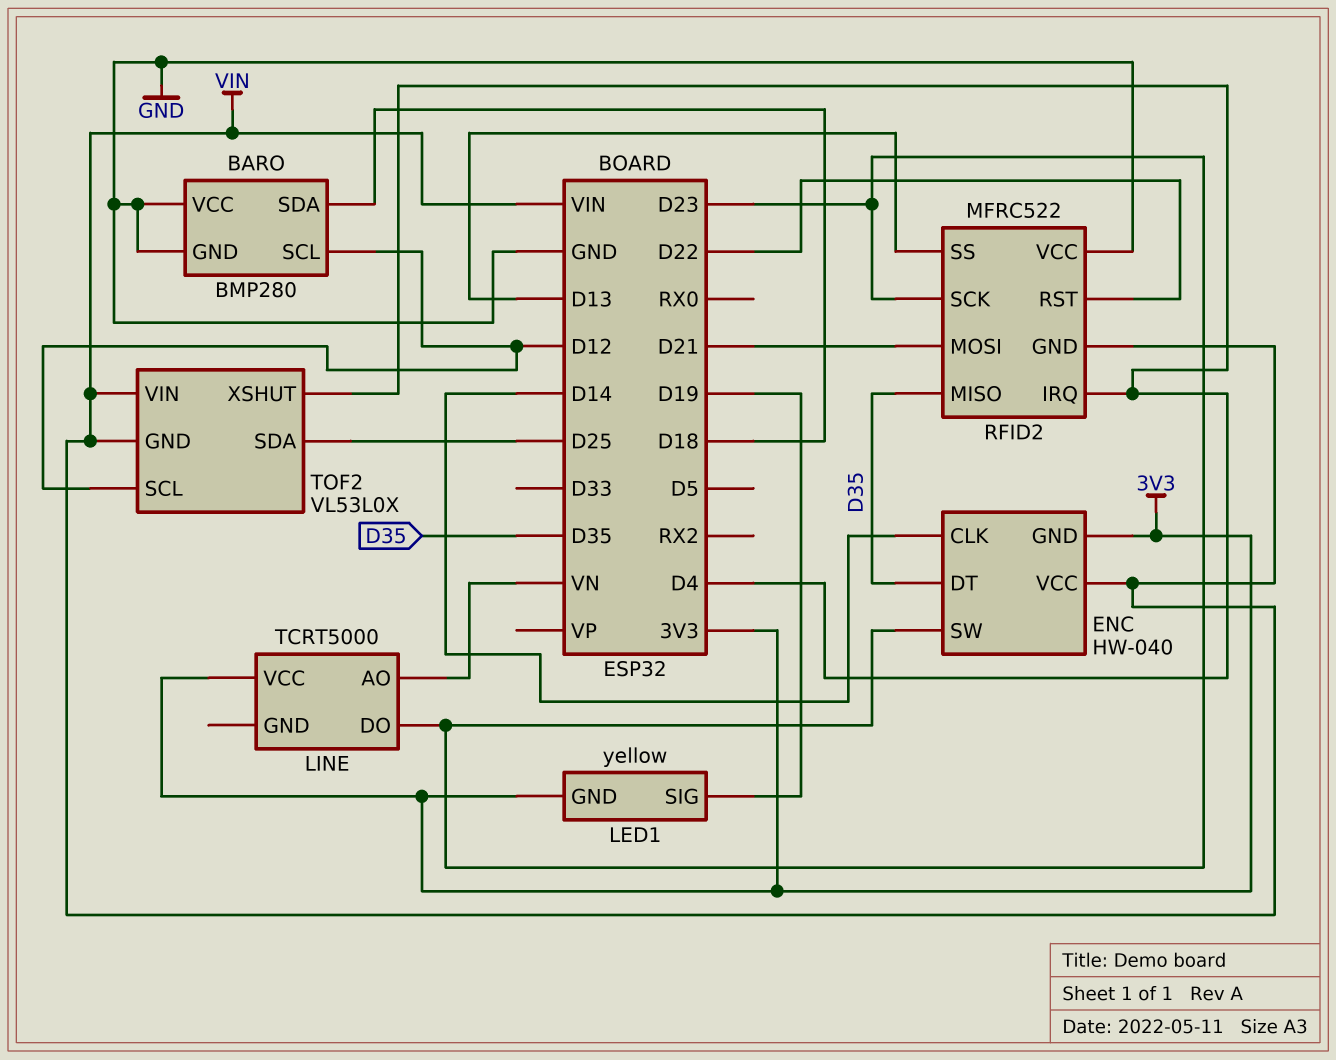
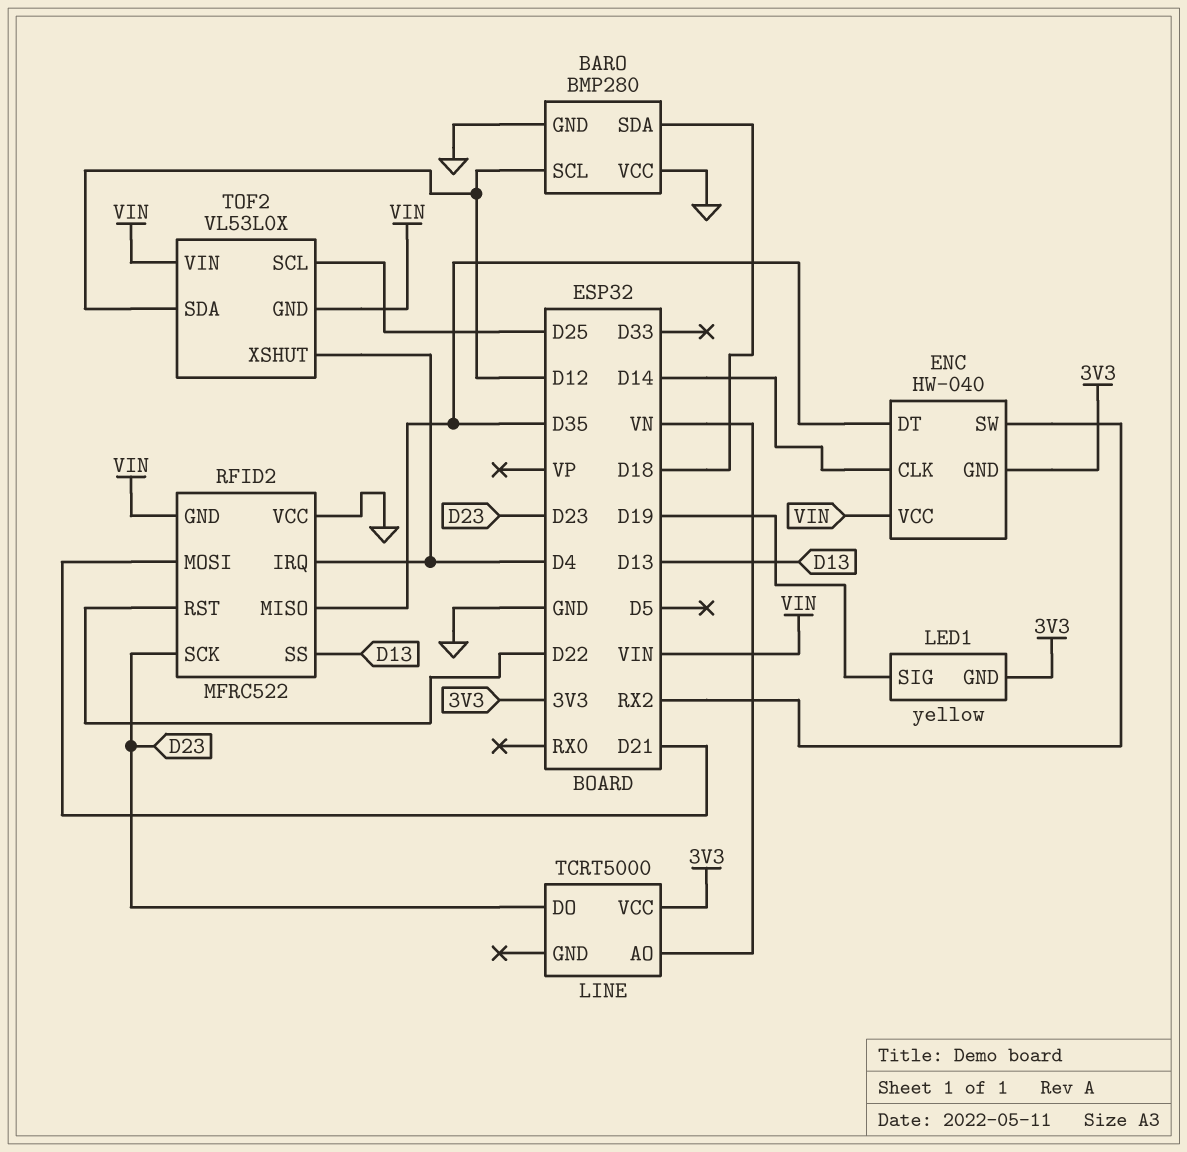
ENC pin SW: D23 -> RX2
TOF2 pin SCL: D12 -> D25
TOF2 pin SDA: D25 -> D12

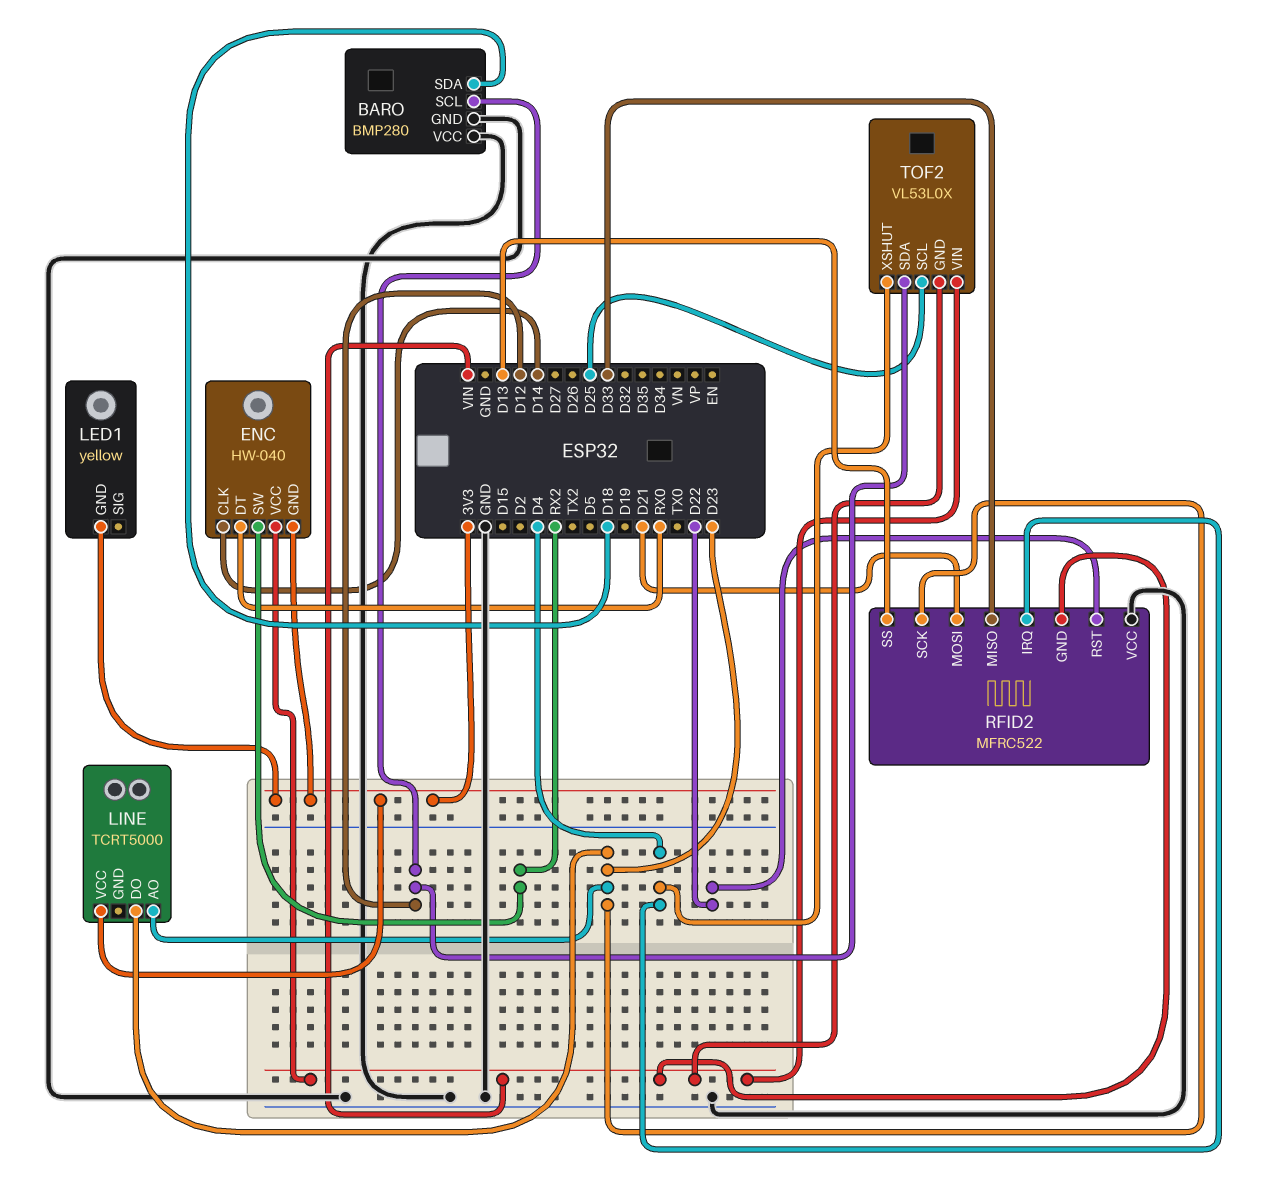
ENC pin DT: D35 -> RX0
LED1 pin SIG: D19 -> none
LINE pin AO: VN -> D23
RFID2 pin MISO: D35 -> D33

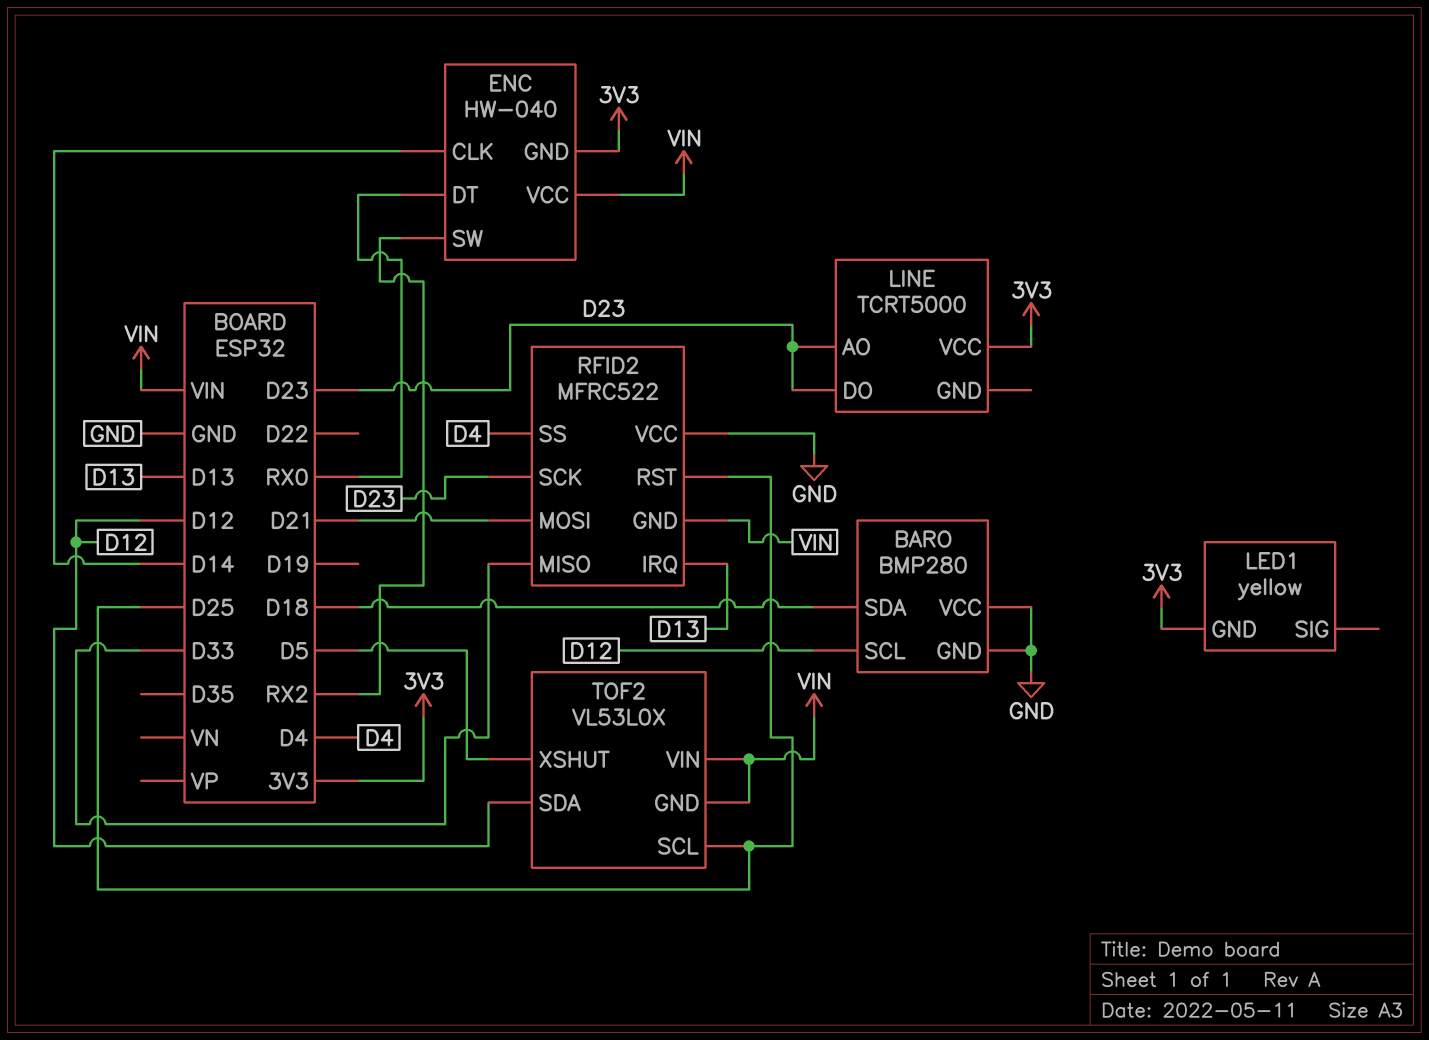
RFID2 pin IRQ: D4 -> D13
RFID2 pin RST: D22 -> D25
RFID2 pin SS: D13 -> D4
TOF2 pin XSHUT: D4 -> D5

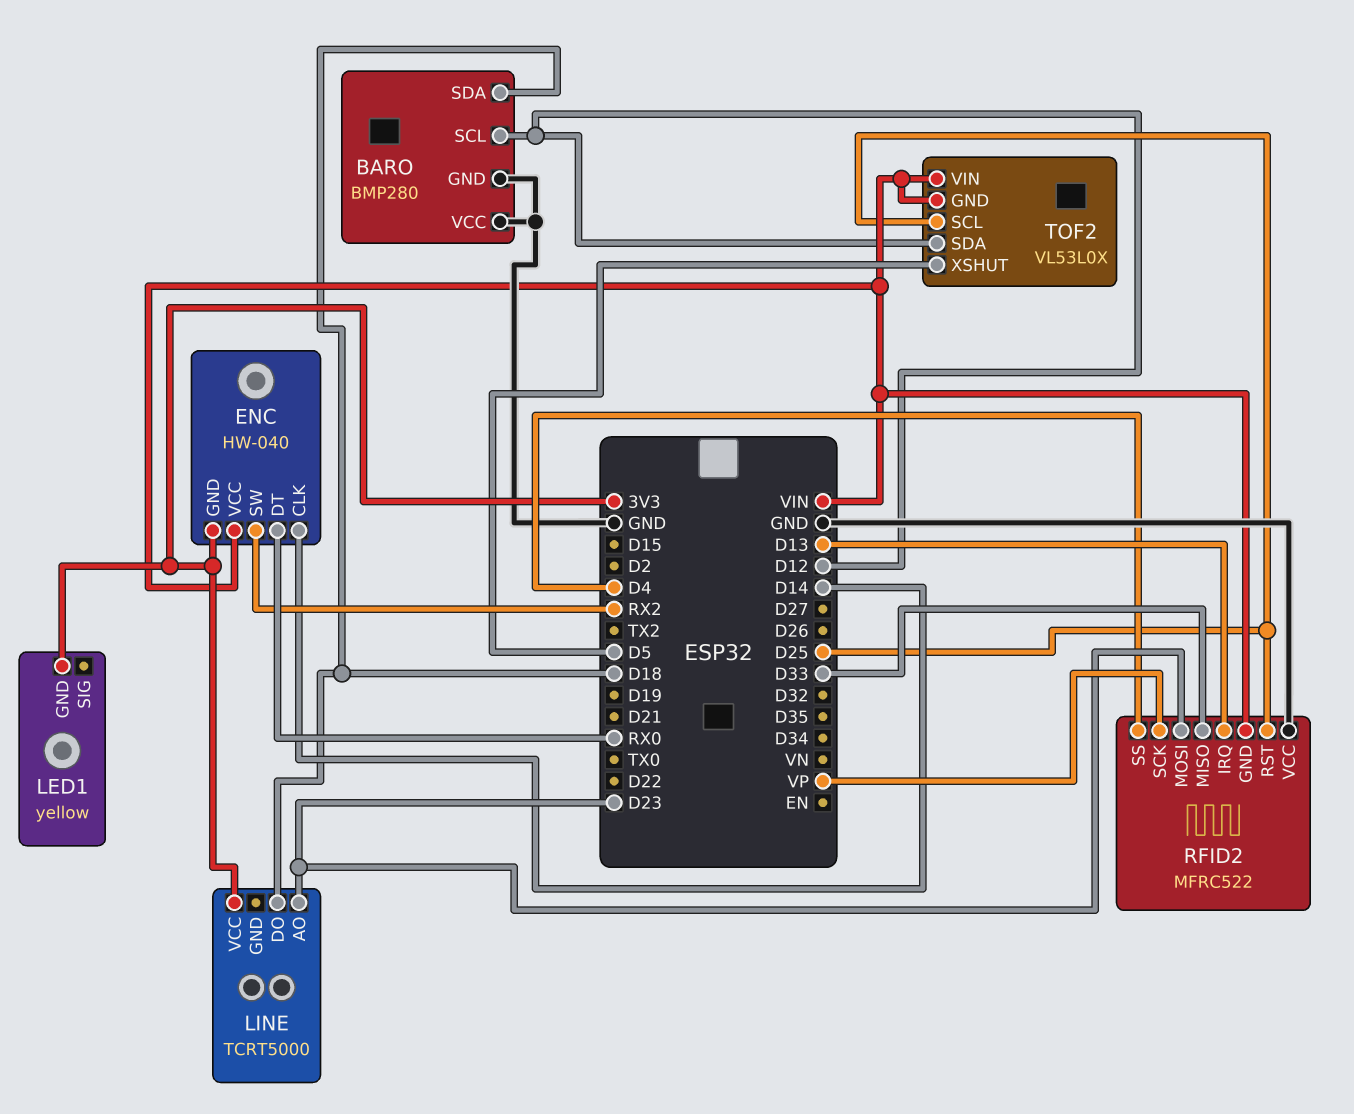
LINE pin DO: D23 -> D18
RFID2 pin MOSI: D21 -> D23
RFID2 pin SCK: D23 -> VP

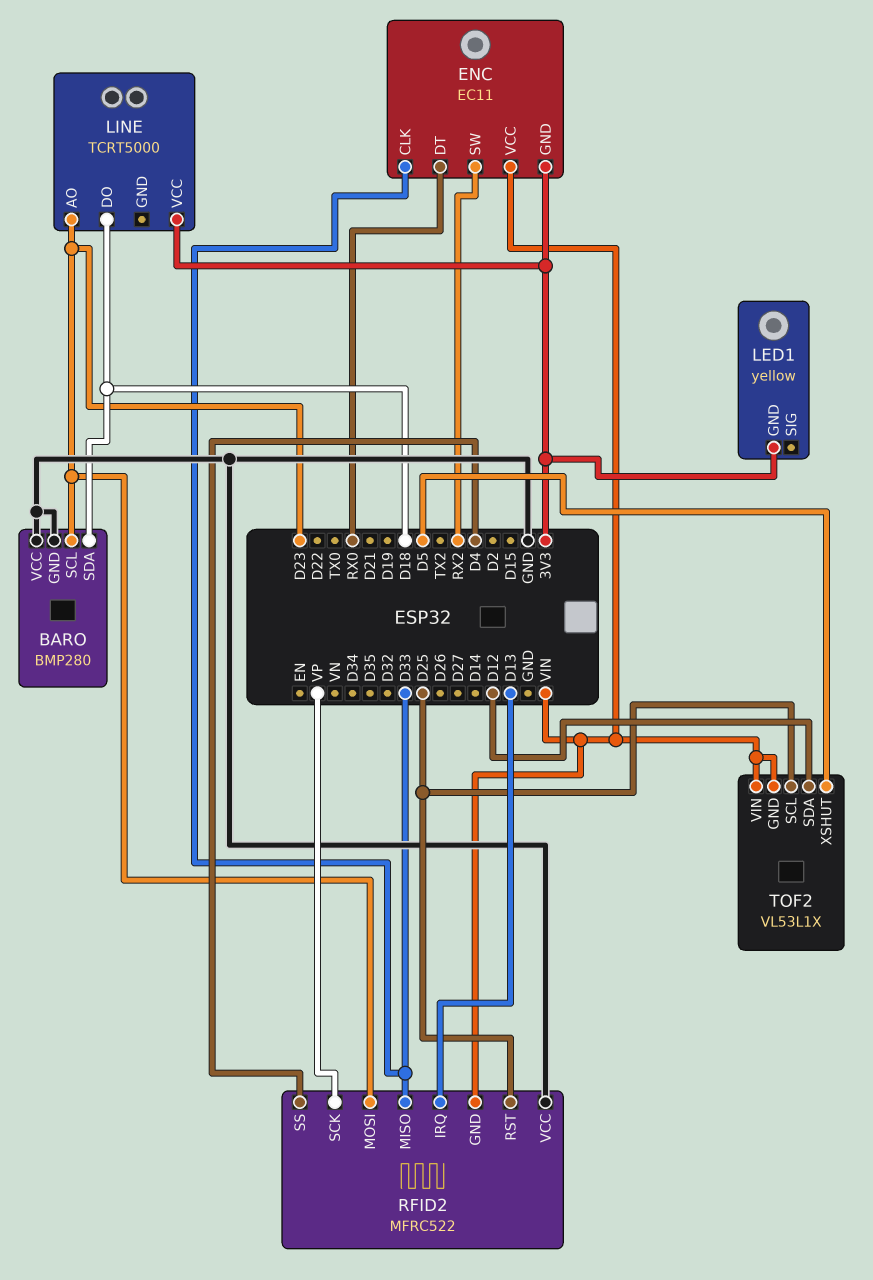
BARO pin SCL: D12 -> D23
ENC: HW-040 -> EC11
ENC pin CLK: D14 -> D33
TOF2: VL53L0X -> VL53L1X

